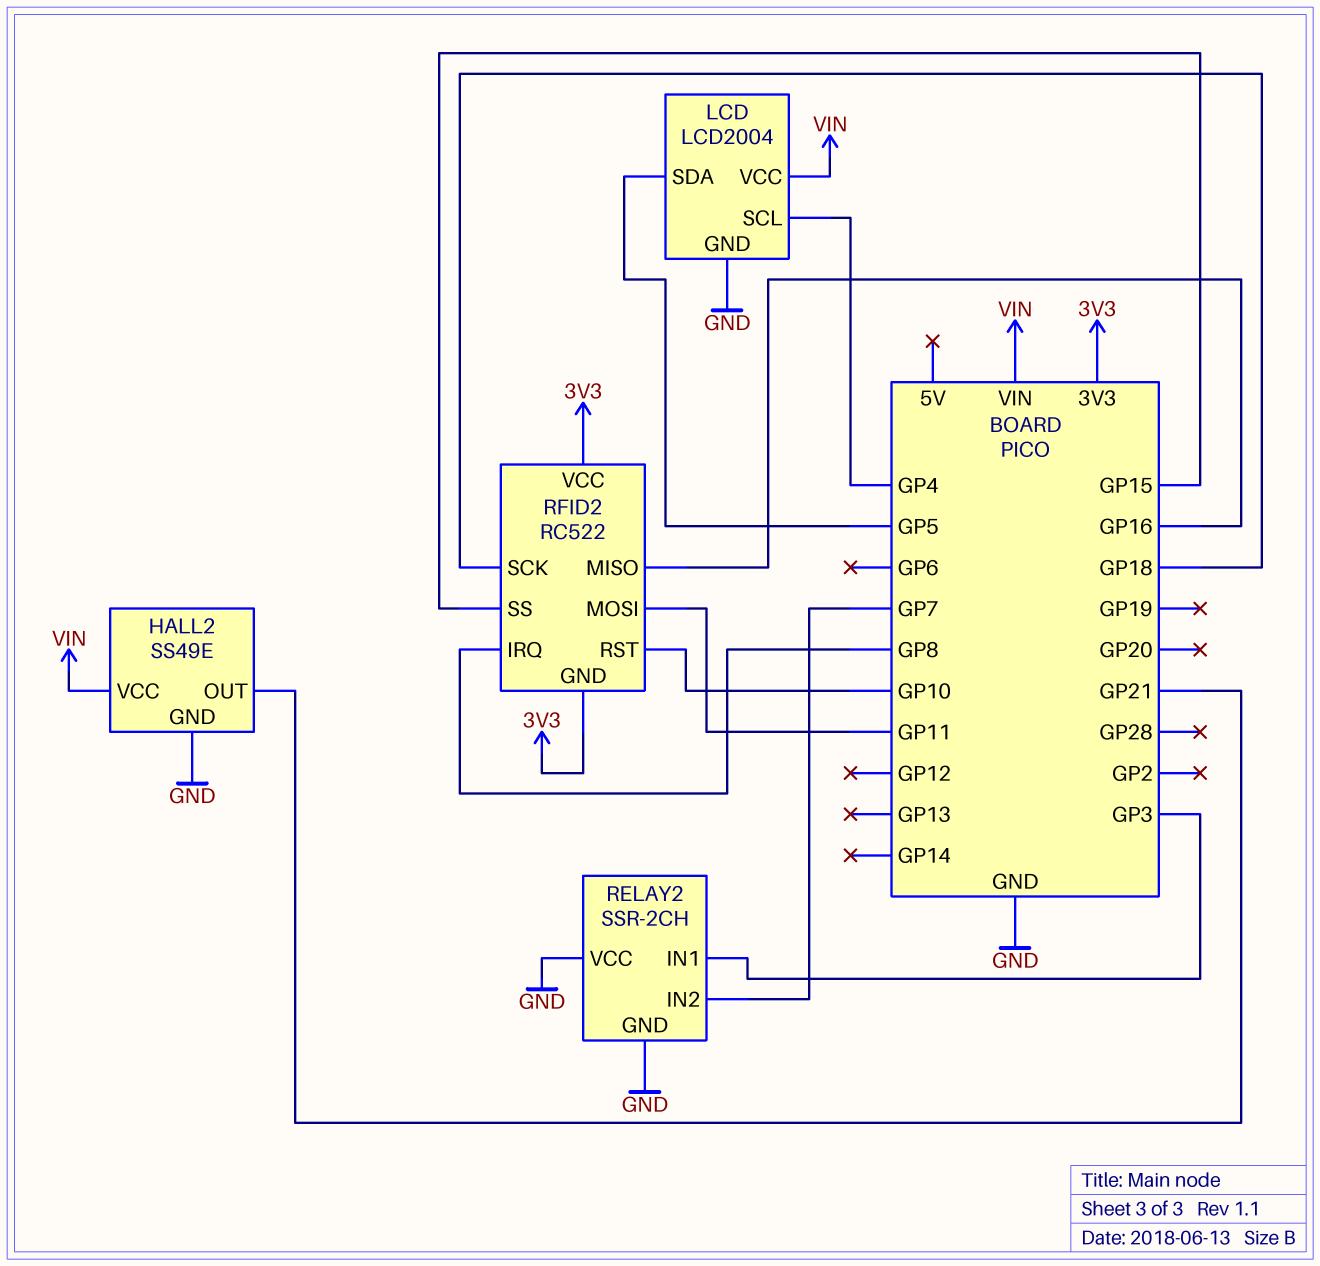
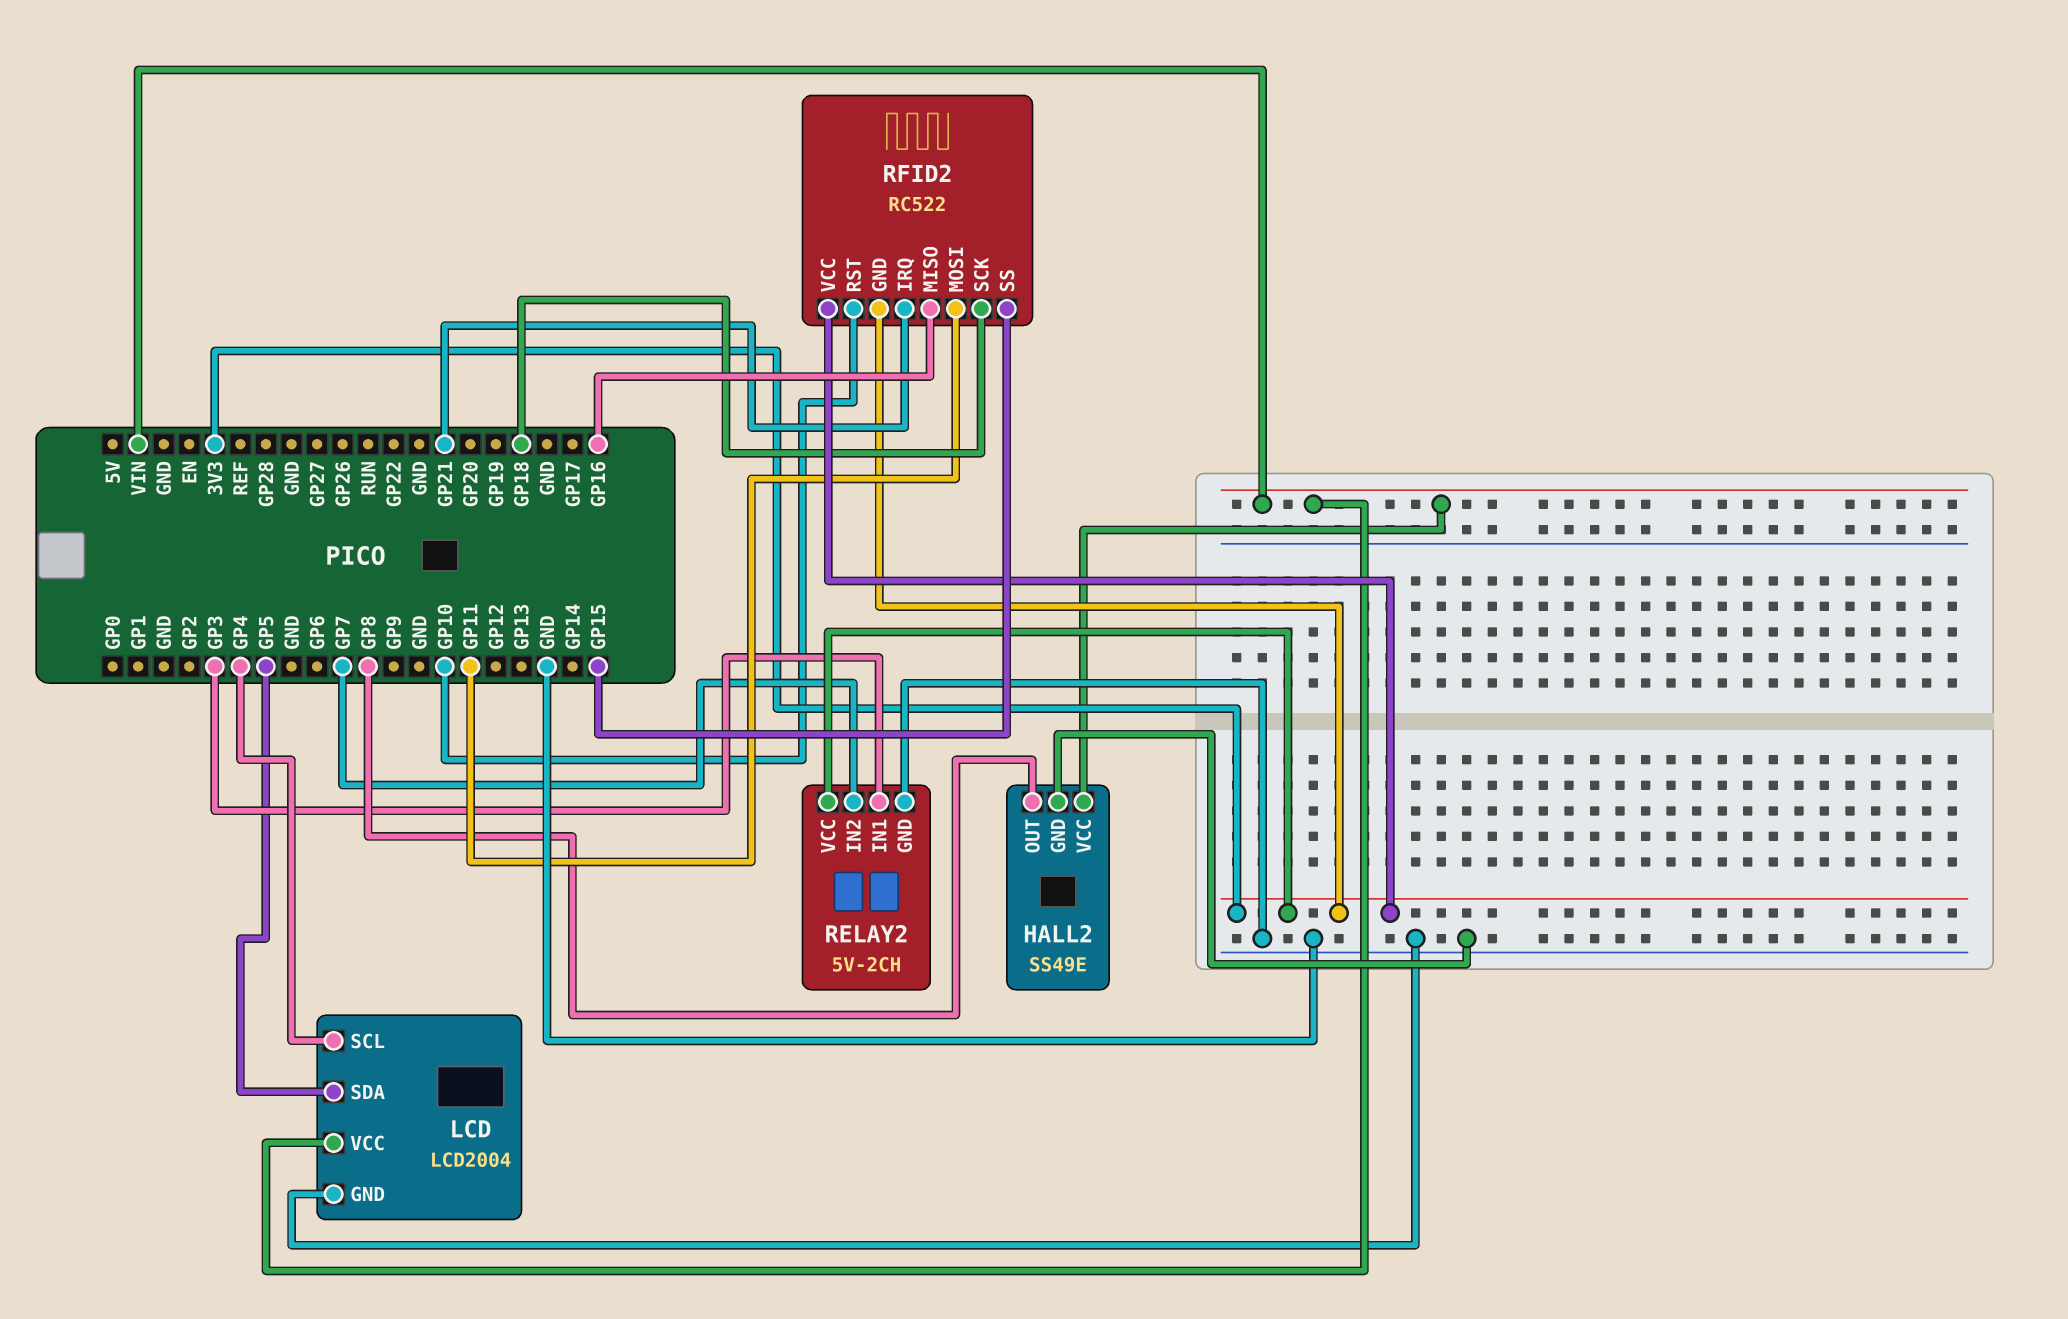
HALL2 pin OUT: GP21 -> GP8
RELAY2: SSR-2CH -> 5V-2CH
RELAY2 pin VCC: GND -> 3V3
RFID2 pin IRQ: GP8 -> GP21

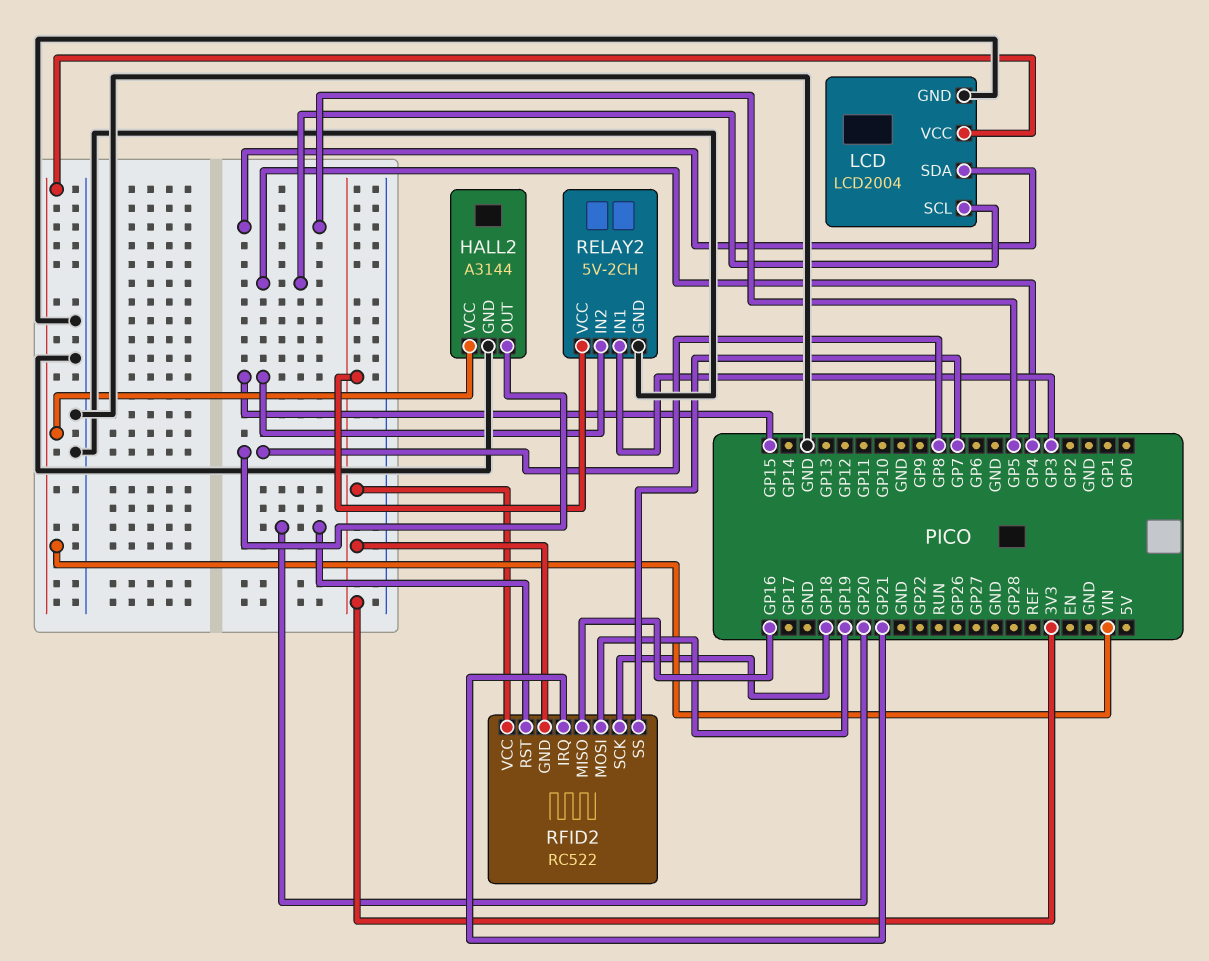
HALL2: SS49E -> A3144
RELAY2 pin IN2: GP7 -> GP15
RFID2 pin MOSI: GP11 -> GP19
RFID2 pin RST: GP10 -> GP20
RFID2 pin SS: GP15 -> GP7

